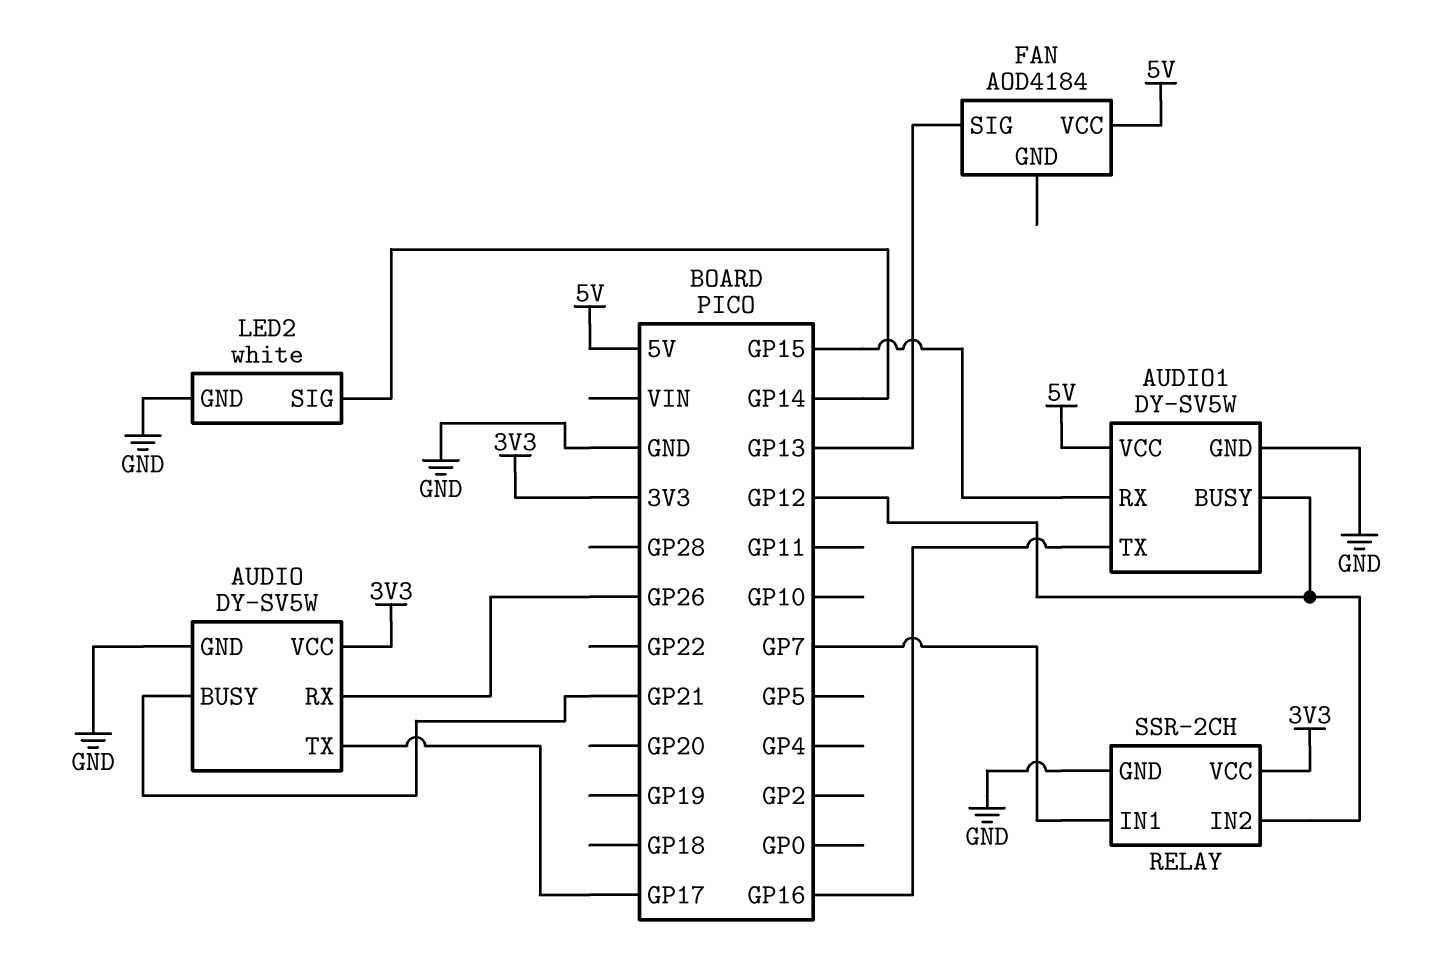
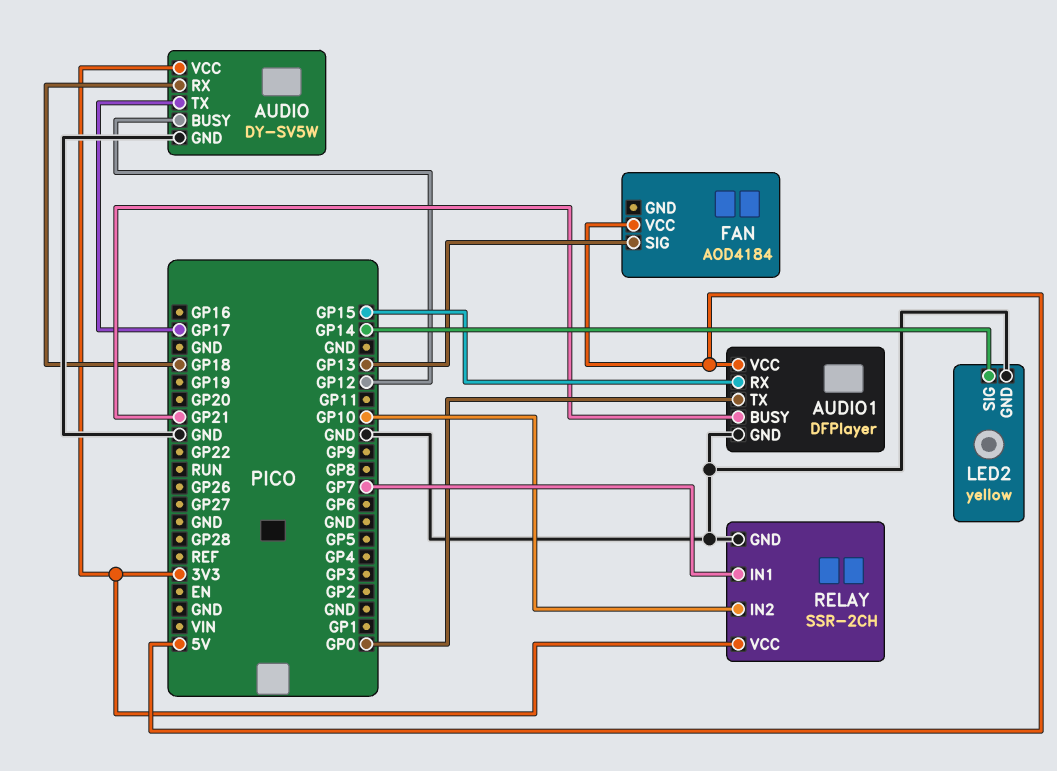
AUDIO pin BUSY: GP21 -> GP12
AUDIO pin RX: GP26 -> GP18
AUDIO1: DY-SV5W -> DFPlayer
AUDIO1 pin BUSY: GP12 -> GP21
AUDIO1 pin TX: GP16 -> GP0
LED2: white -> yellow
RELAY pin IN2: GP12 -> GP10

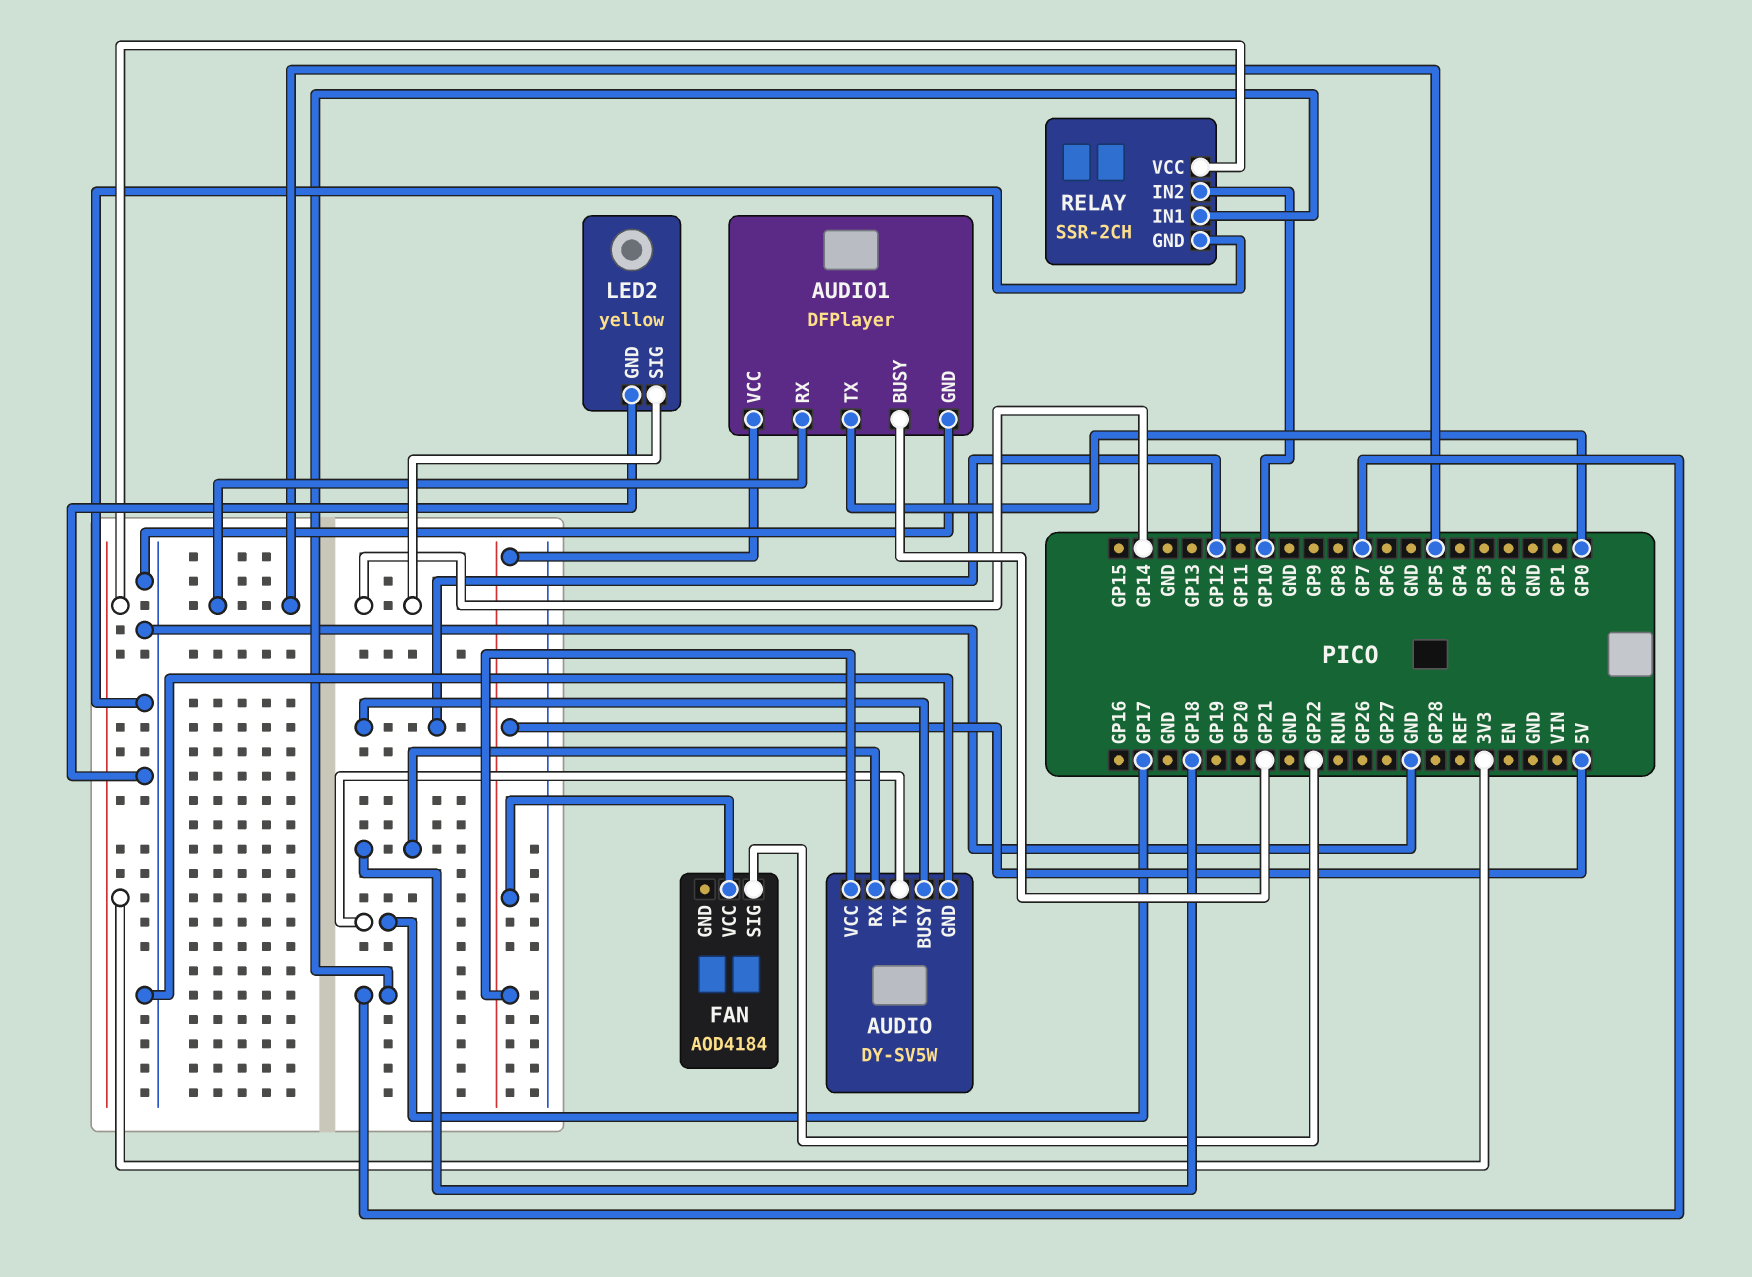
AUDIO pin VCC: 3V3 -> 5V
AUDIO1 pin RX: GP15 -> GP5
FAN pin SIG: GP13 -> GP22

